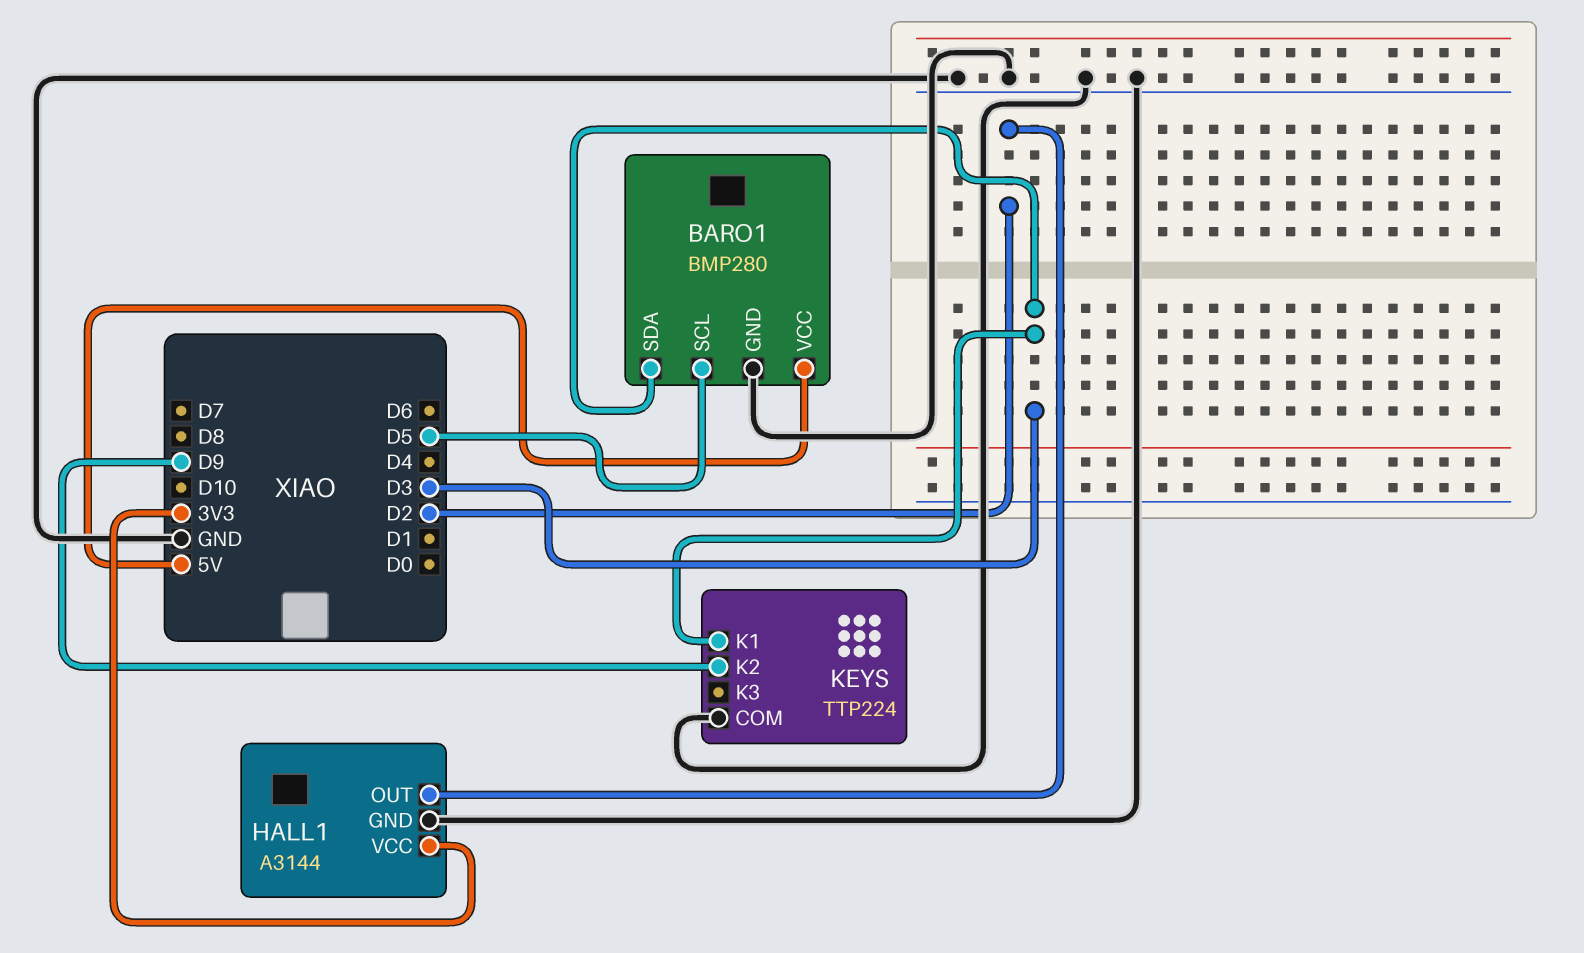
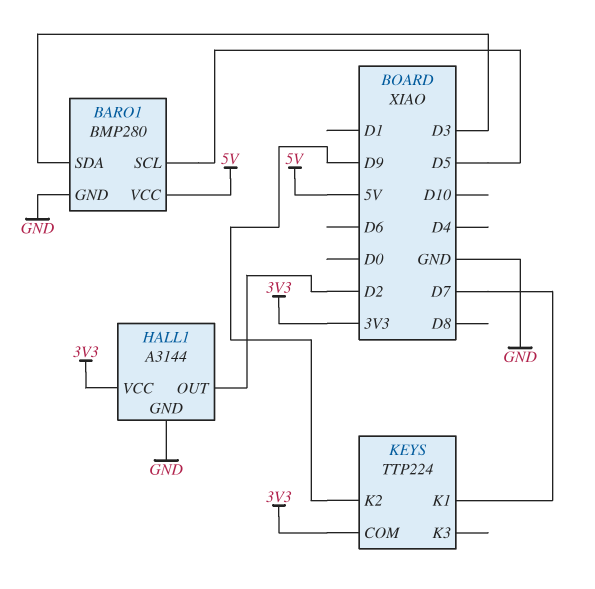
KEYS pin COM: GND -> 3V3
KEYS pin K1: D3 -> D7

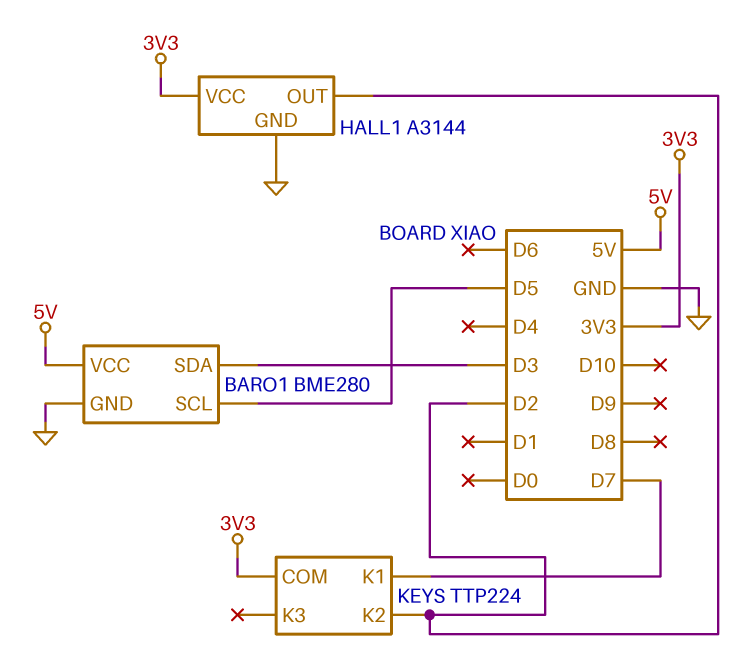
BARO1: BMP280 -> BME280
KEYS pin K2: D9 -> D2

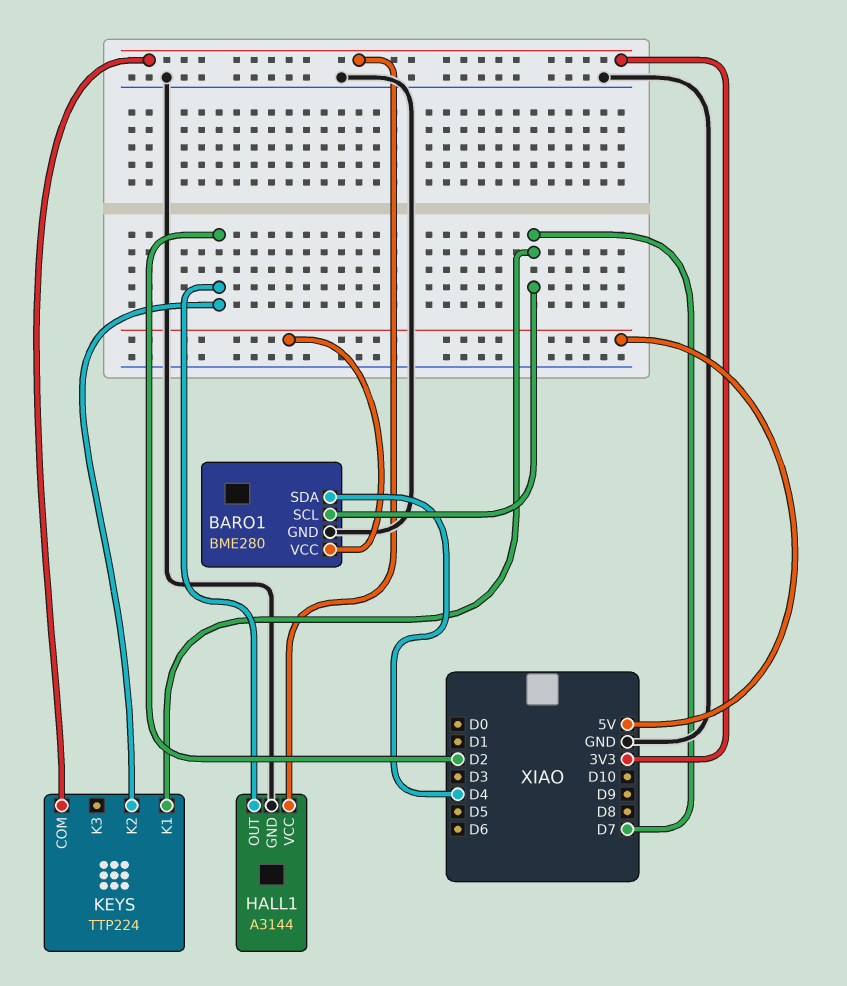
BARO1 pin SCL: D5 -> D7
BARO1 pin SDA: D3 -> D4

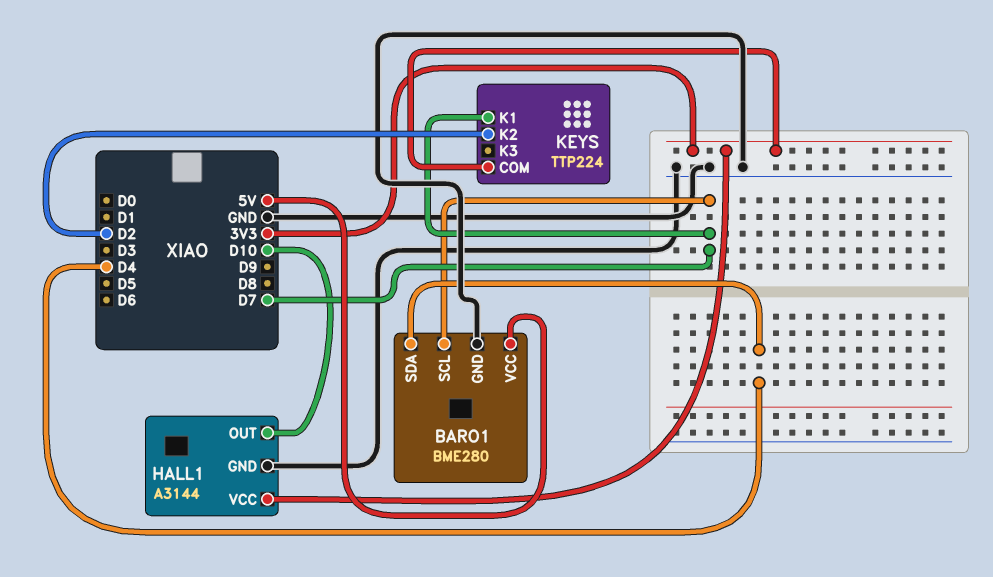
HALL1 pin OUT: D2 -> D10

